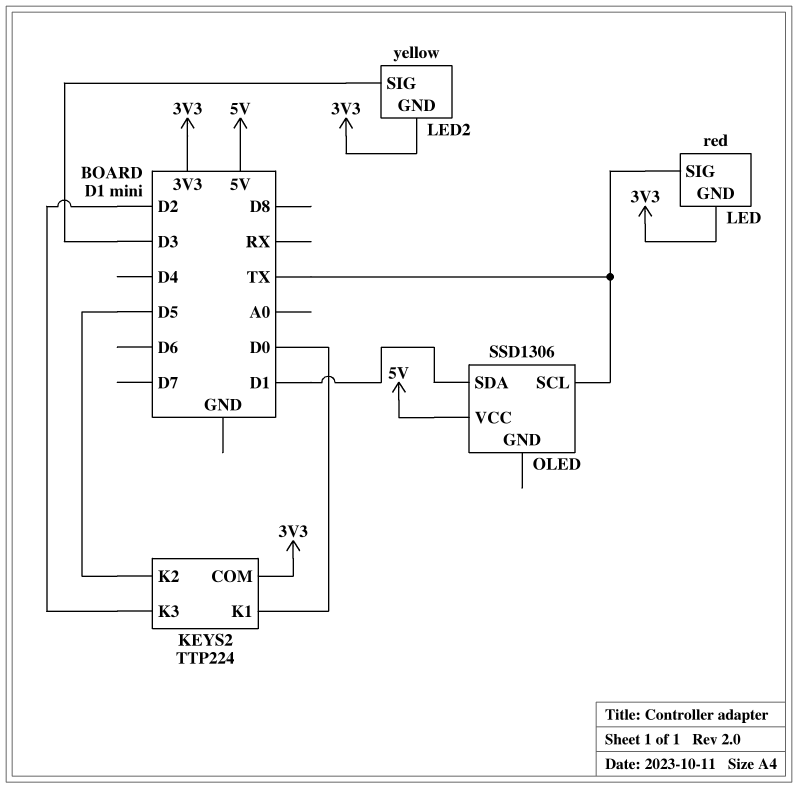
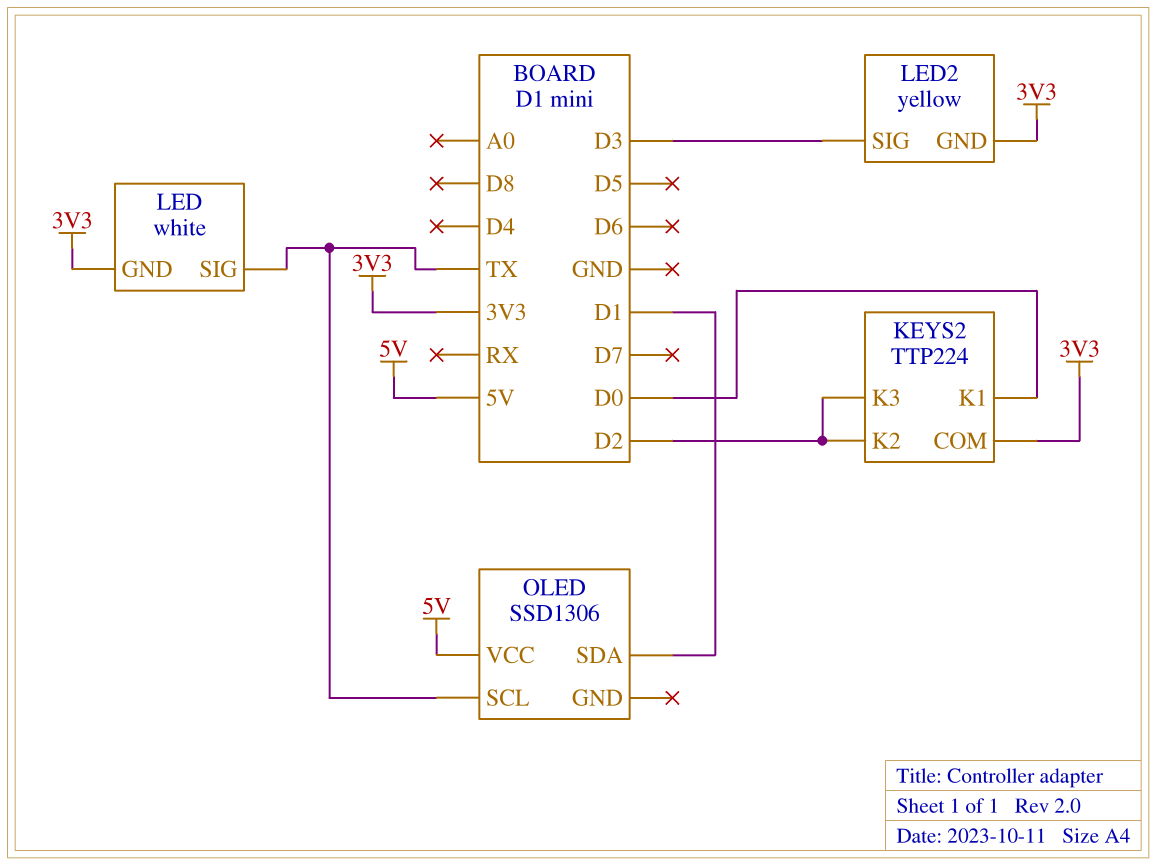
KEYS2 pin K2: D5 -> D2
LED: red -> white

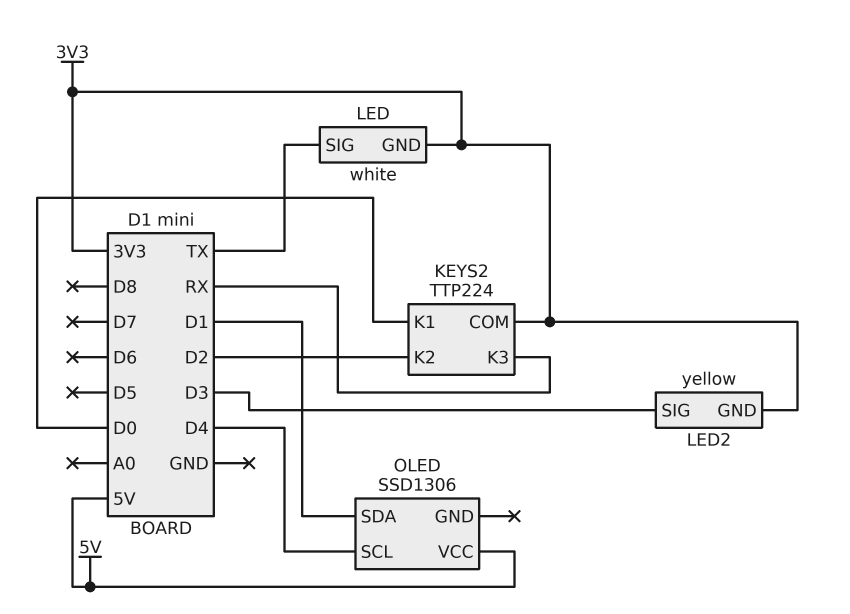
KEYS2 pin K3: D2 -> RX
OLED pin SCL: TX -> D4

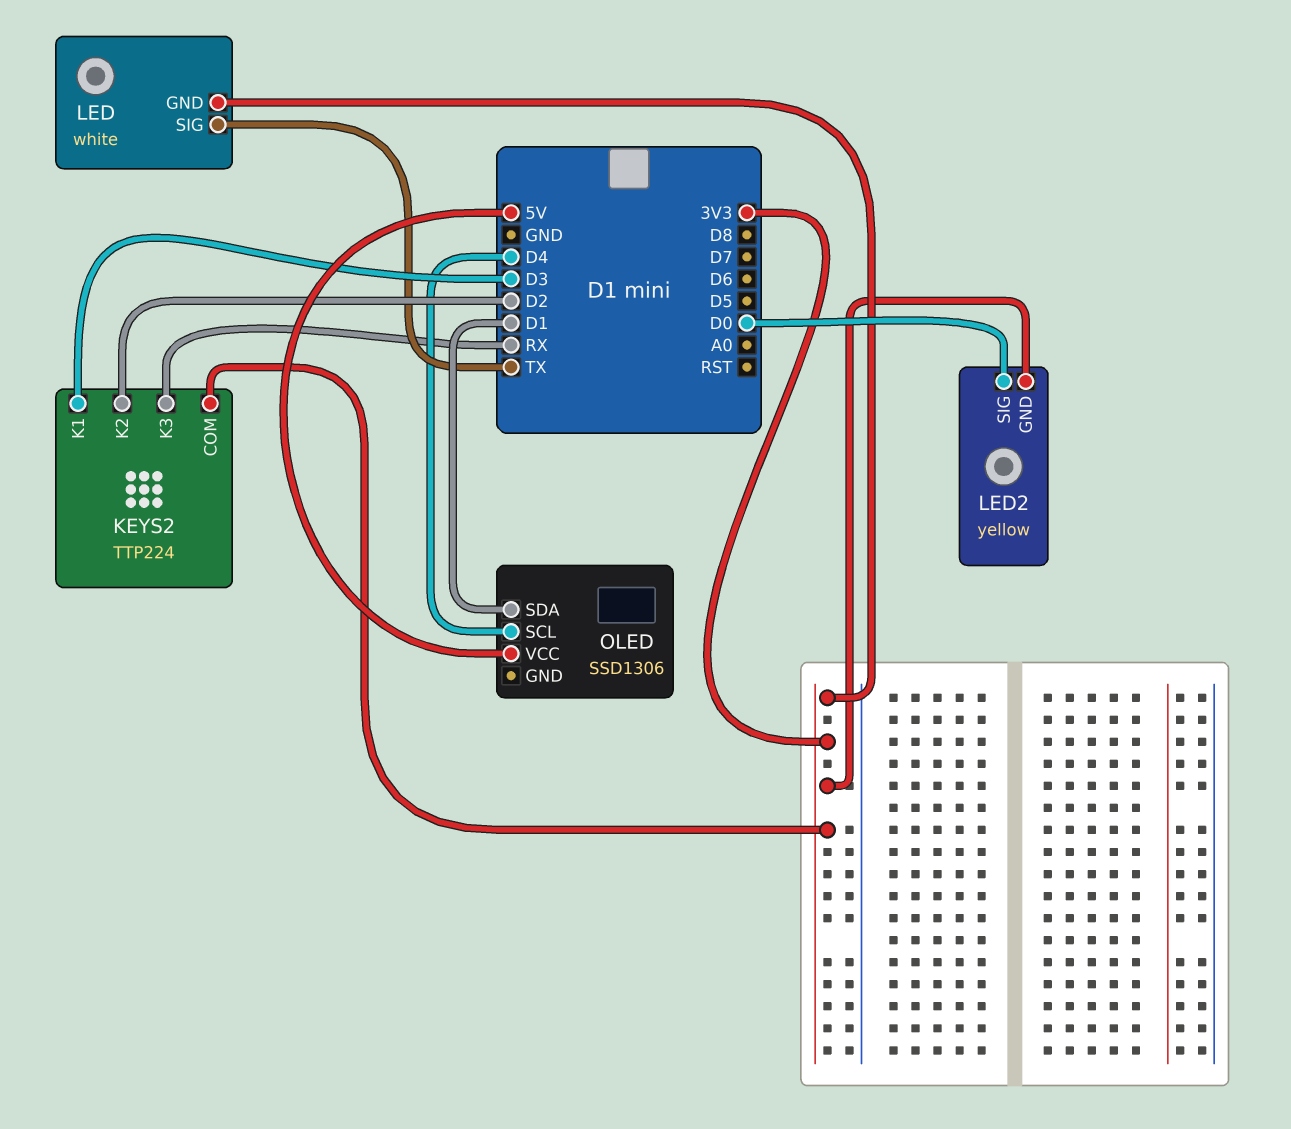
KEYS2 pin K1: D0 -> D3
LED2 pin SIG: D3 -> D0

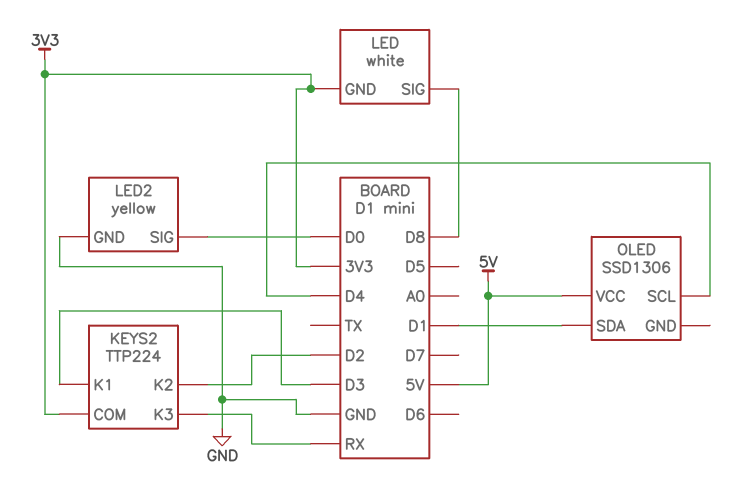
LED pin SIG: TX -> D8
LED2 pin GND: 3V3 -> GND

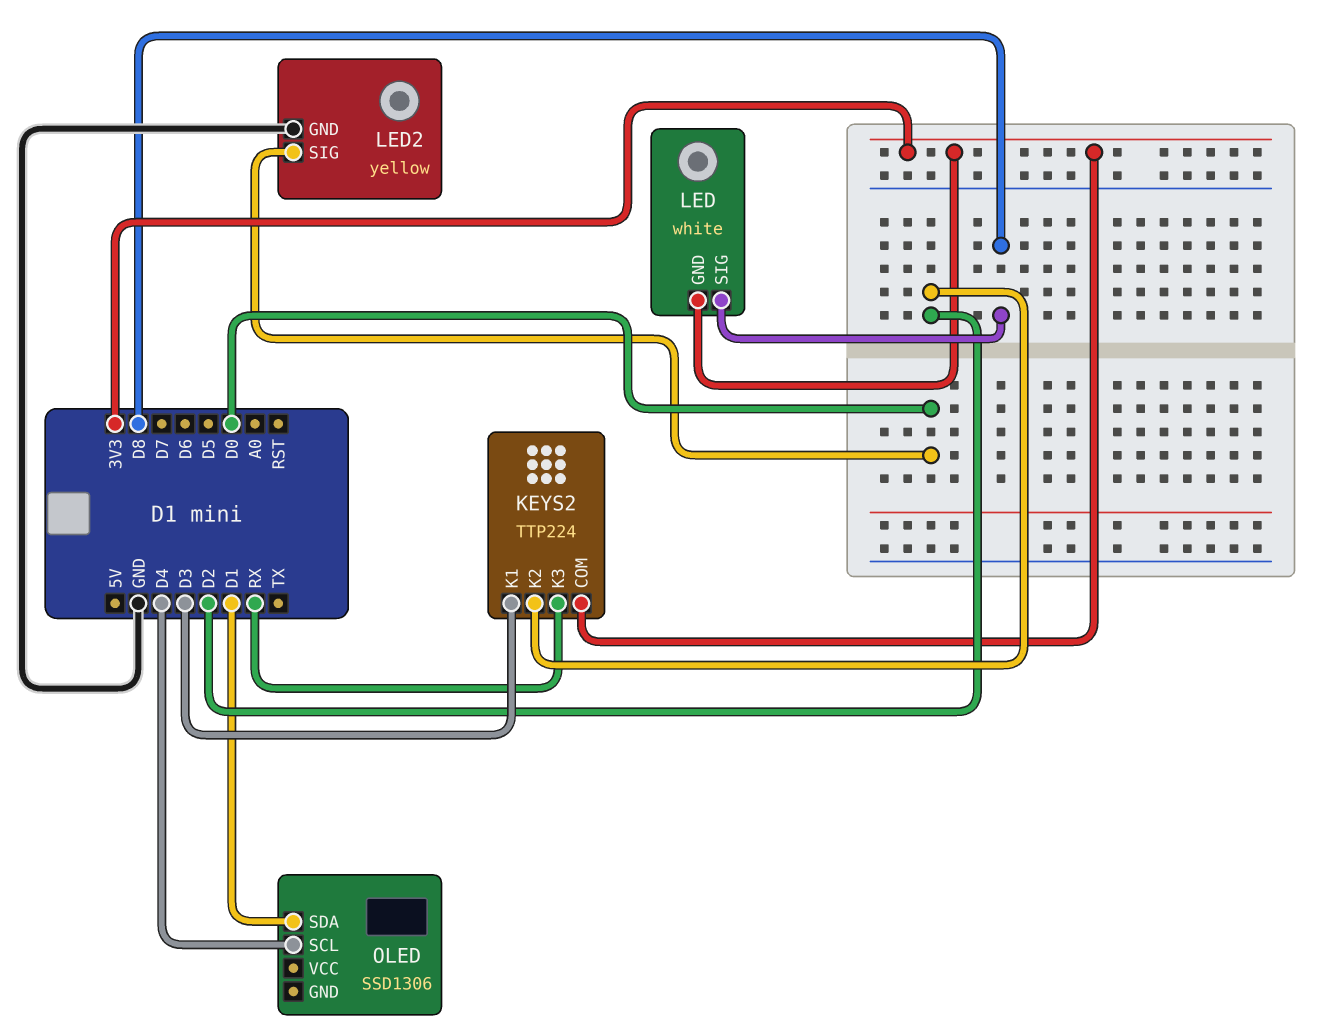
OLED pin VCC: 5V -> none

